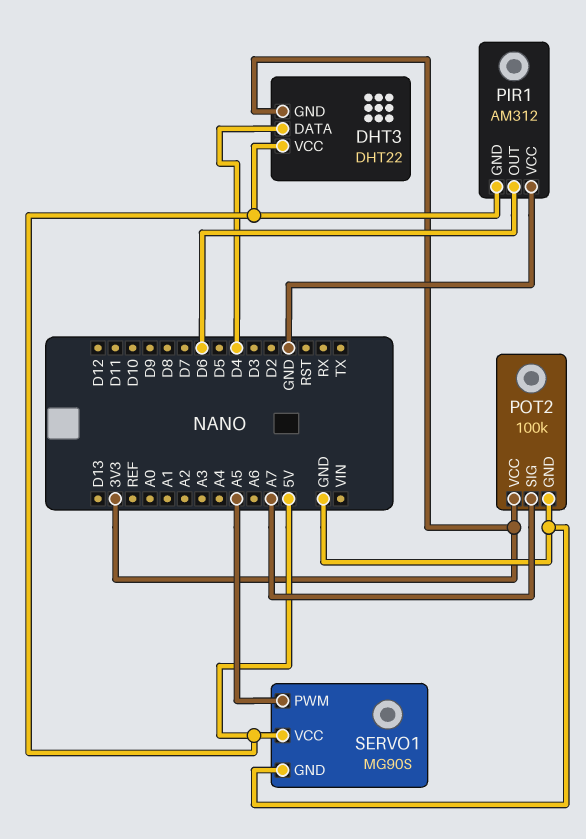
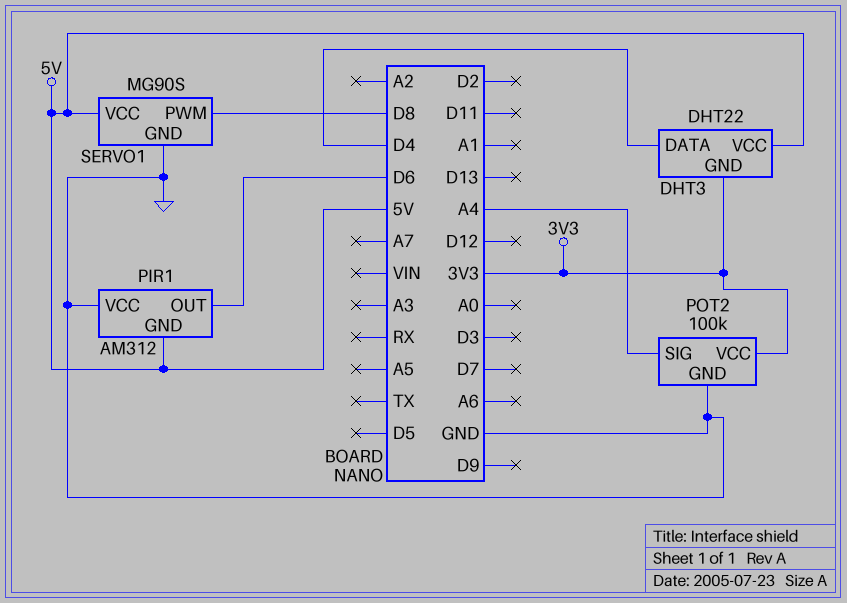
POT2 pin SIG: A7 -> A4
SERVO1 pin PWM: A5 -> D8

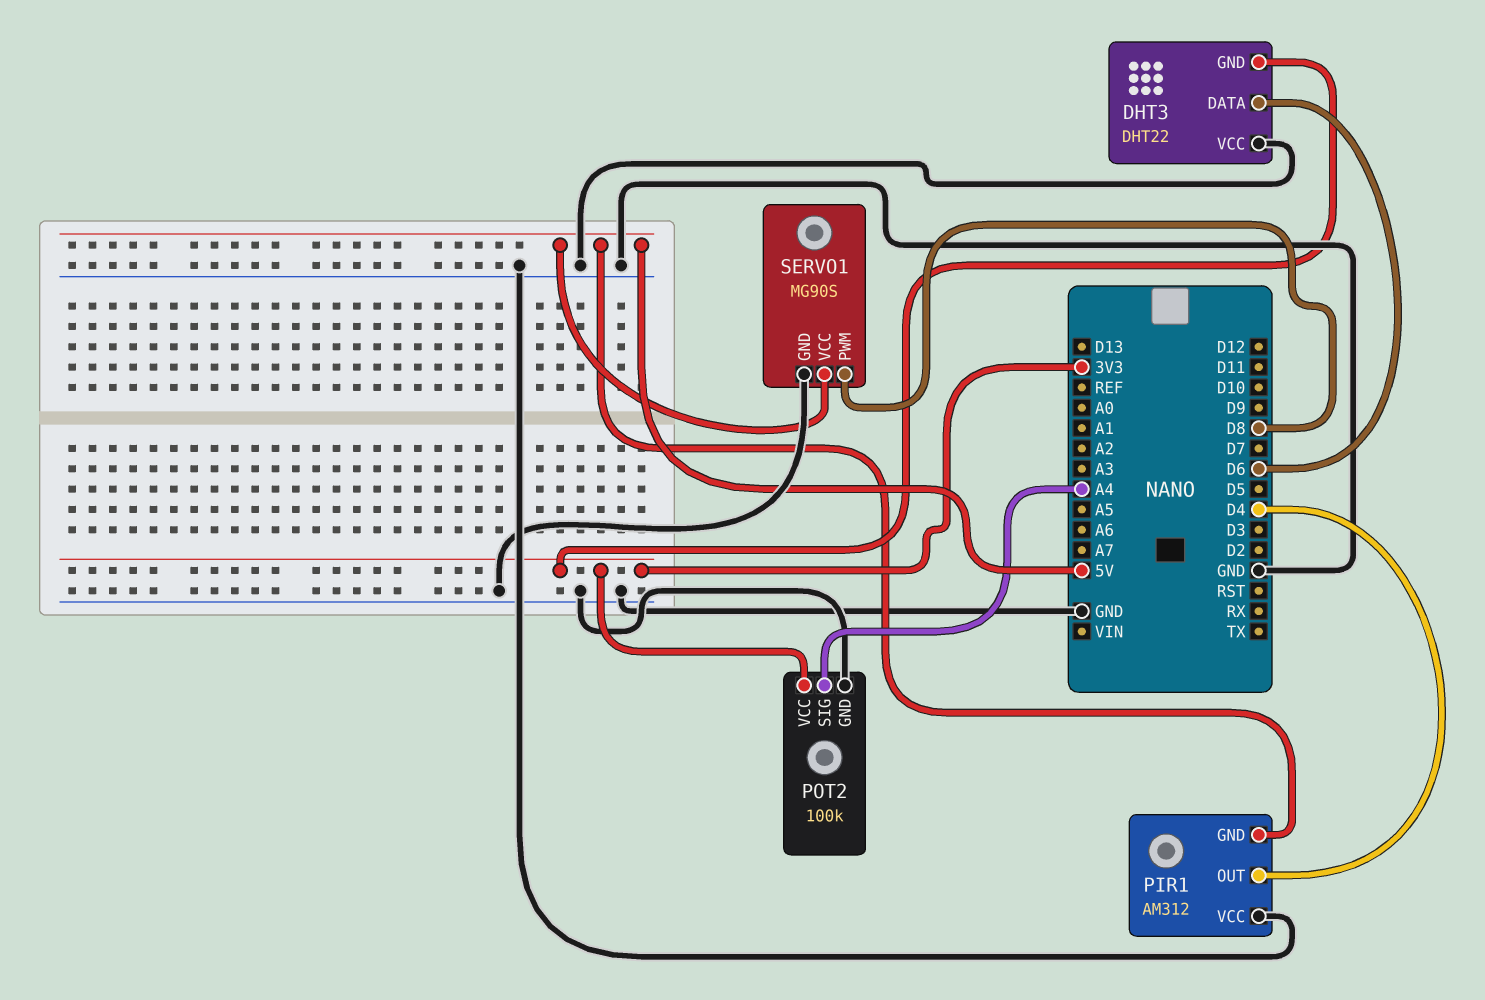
DHT3 pin DATA: D4 -> D6
DHT3 pin VCC: 5V -> GND
PIR1 pin OUT: D6 -> D4

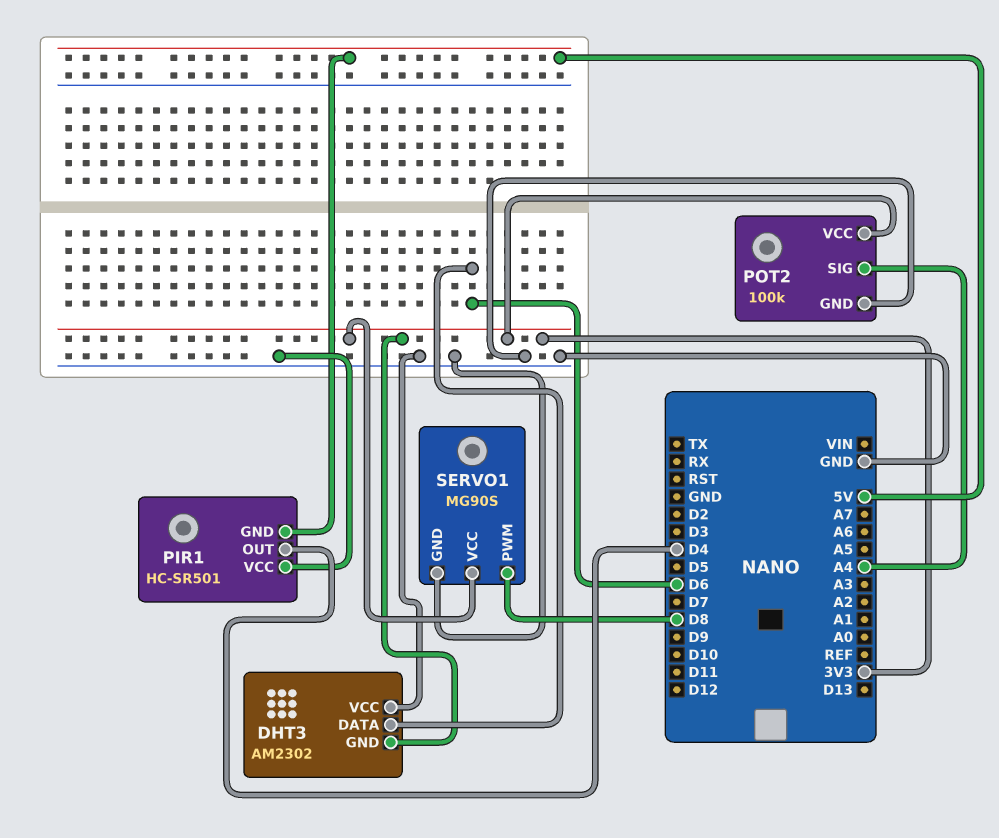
DHT3: DHT22 -> AM2302
PIR1: AM312 -> HC-SR501
SERVO1 pin VCC: 5V -> 3V3

